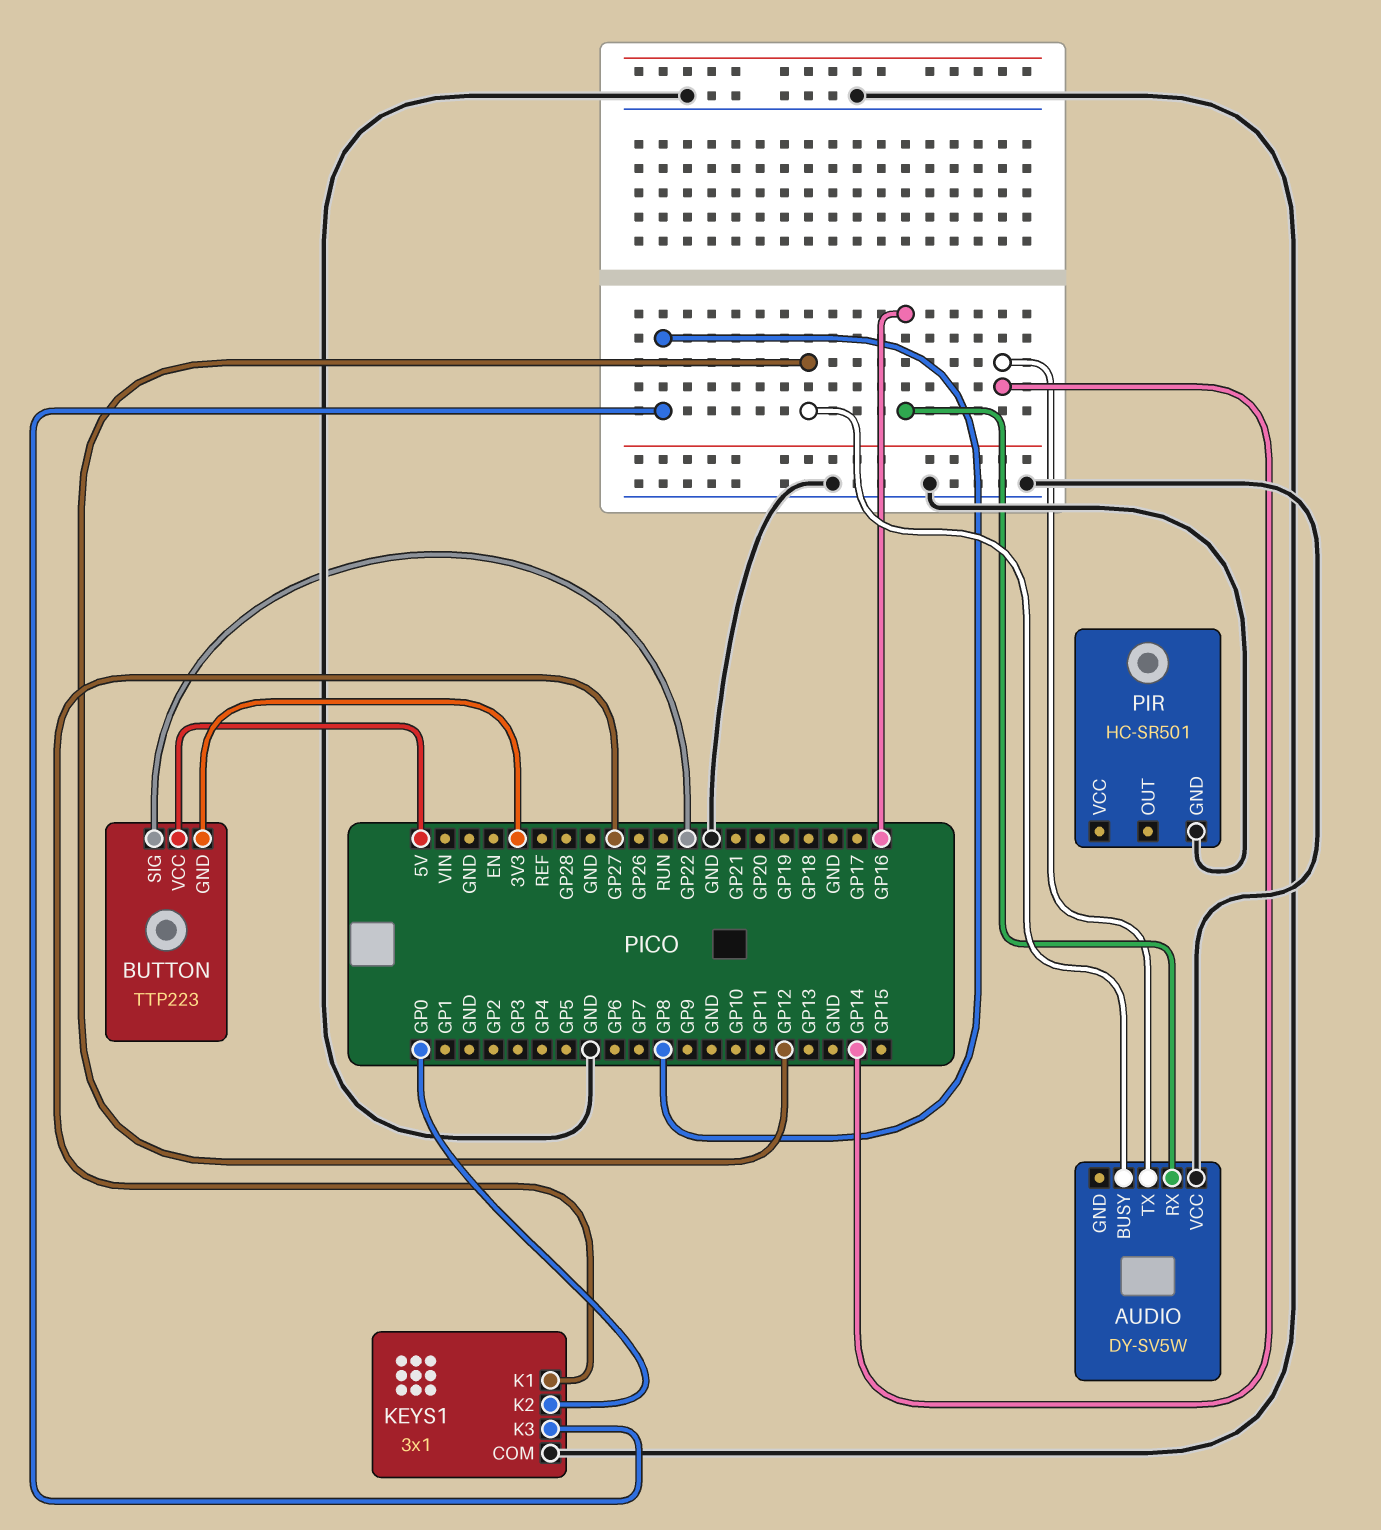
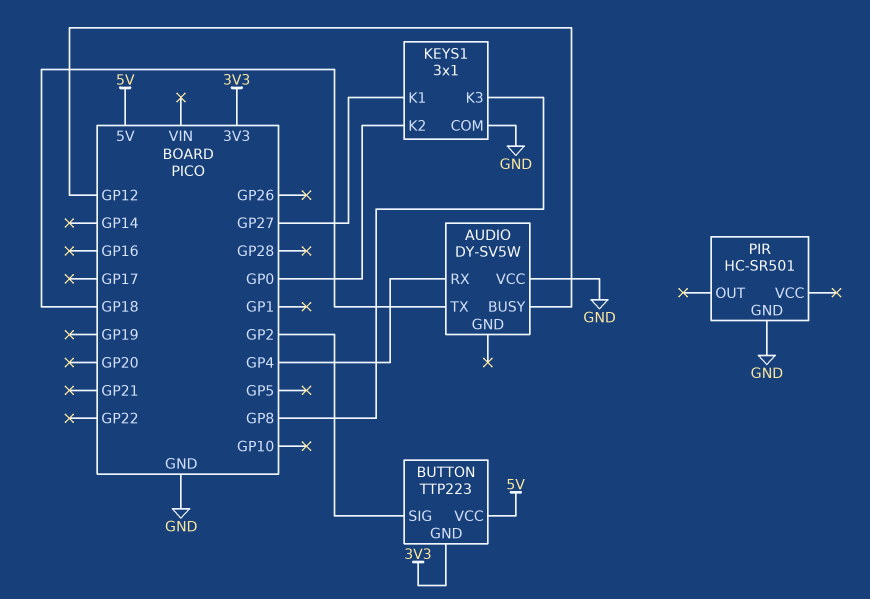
AUDIO pin RX: GP16 -> GP4
AUDIO pin TX: GP14 -> GP18
BUTTON pin SIG: GP22 -> GP2

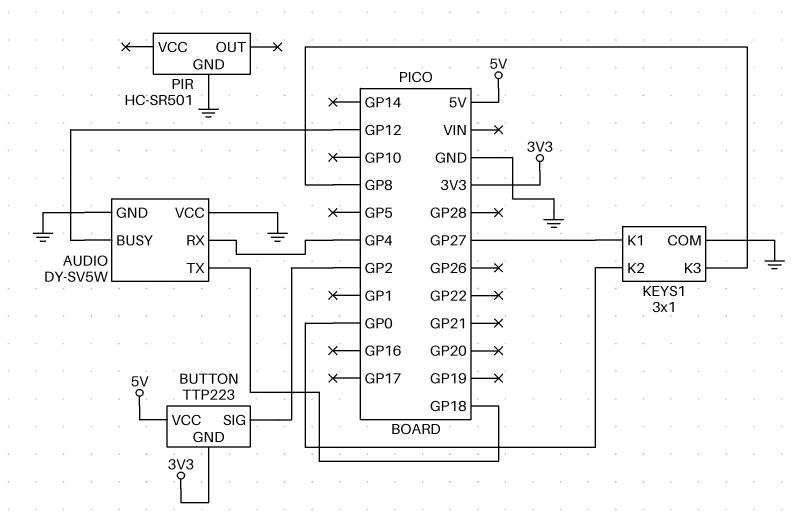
AUDIO pin GND: none -> GND

